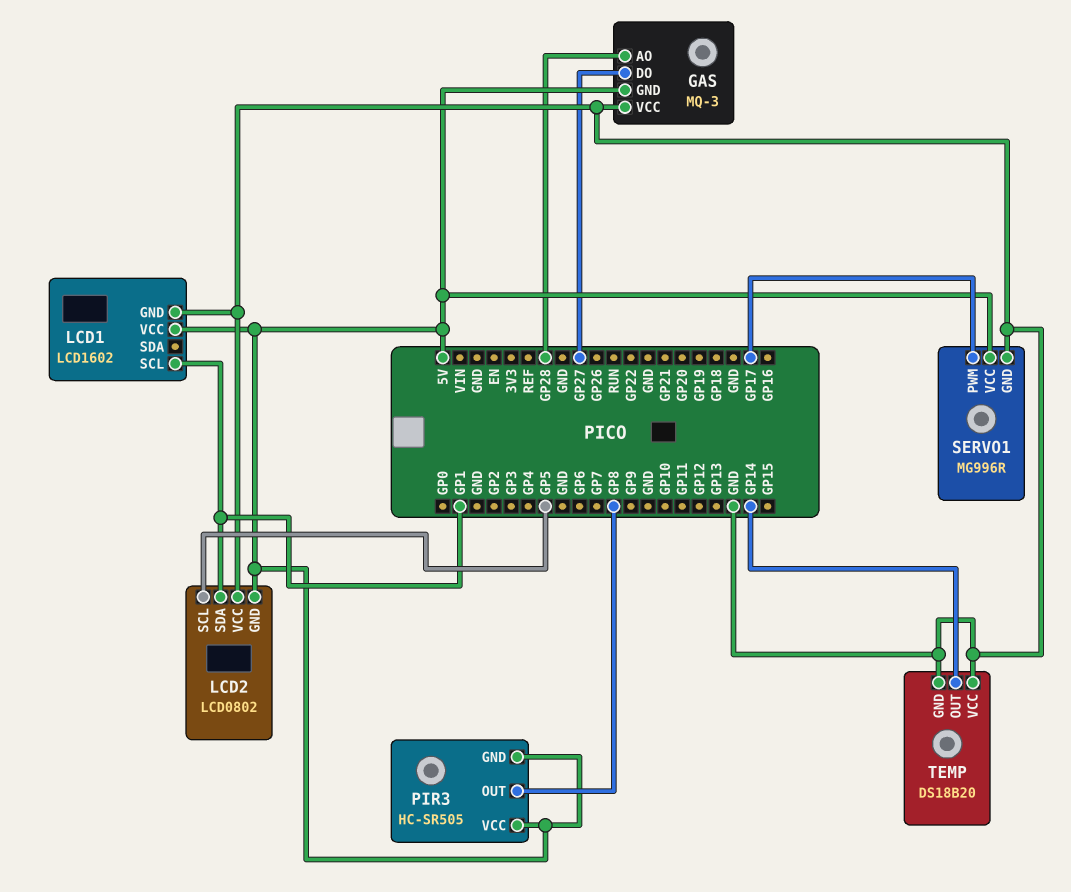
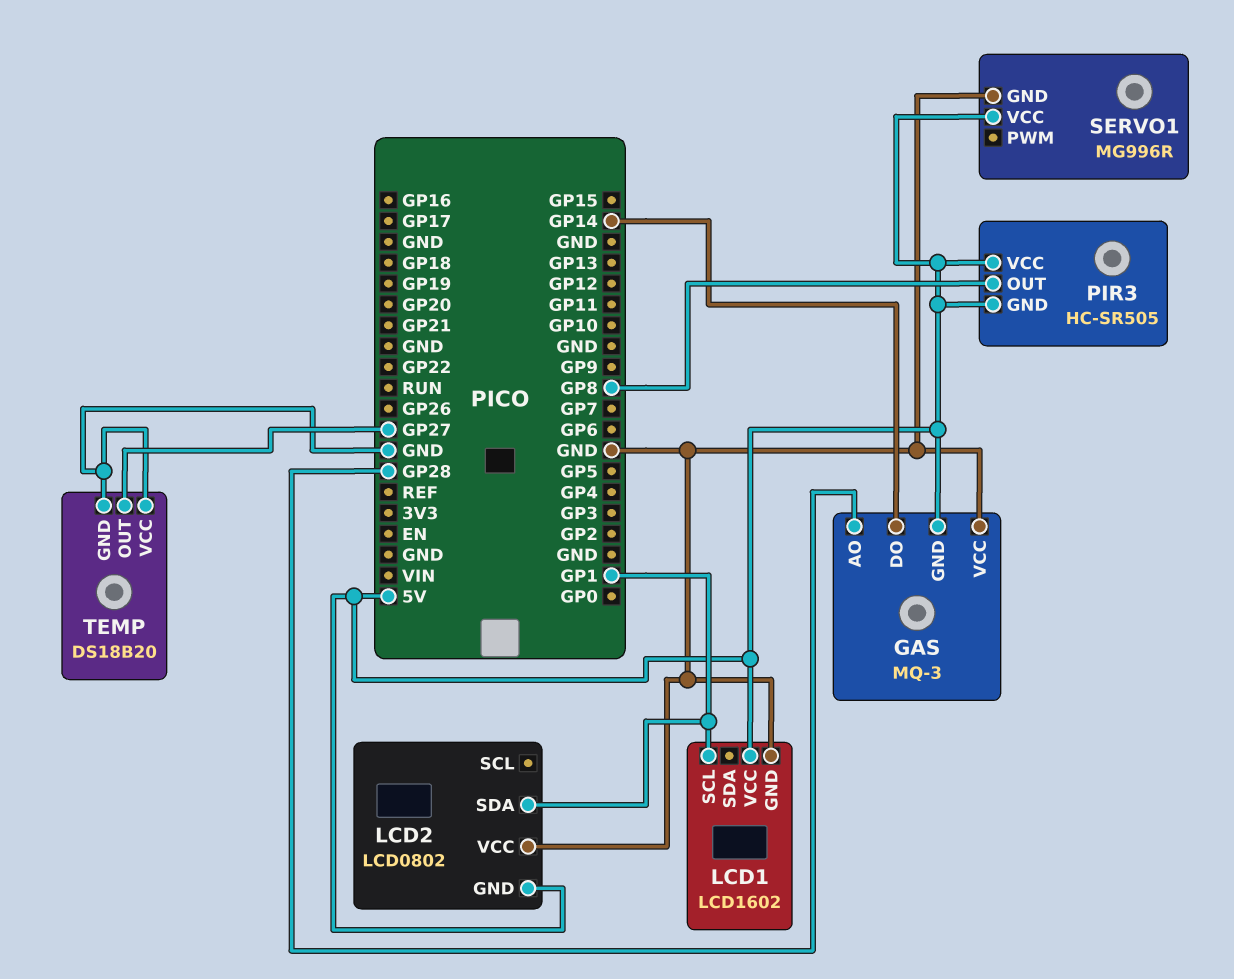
GAS pin DO: GP27 -> GP14
LCD2 pin SCL: GP5 -> none
SERVO1 pin PWM: GP17 -> none
TEMP pin OUT: GP14 -> GP27

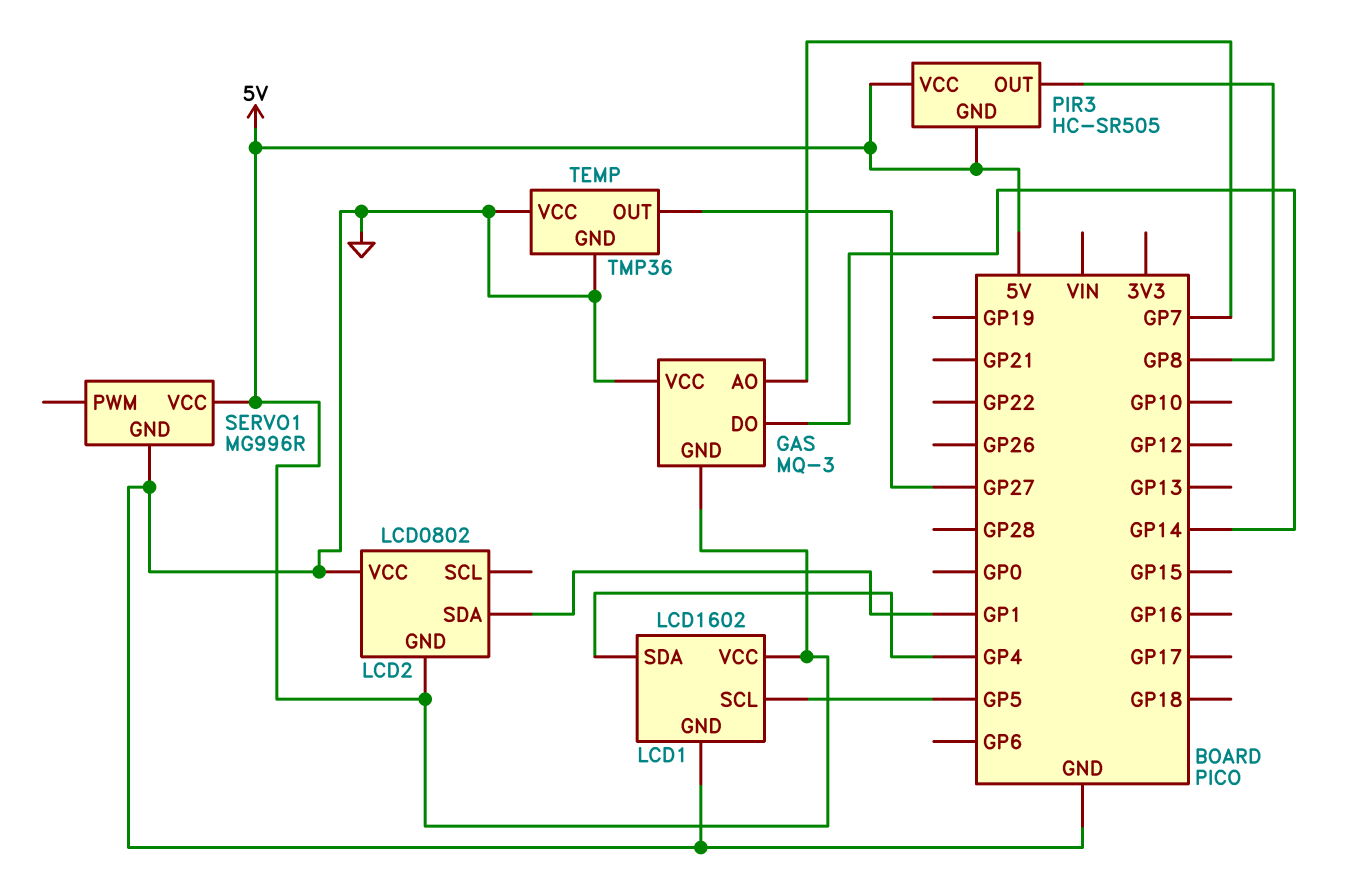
GAS pin AO: GP28 -> GP7
LCD1 pin SCL: GP1 -> GP5
LCD1 pin SDA: none -> GP4
TEMP: DS18B20 -> TMP36

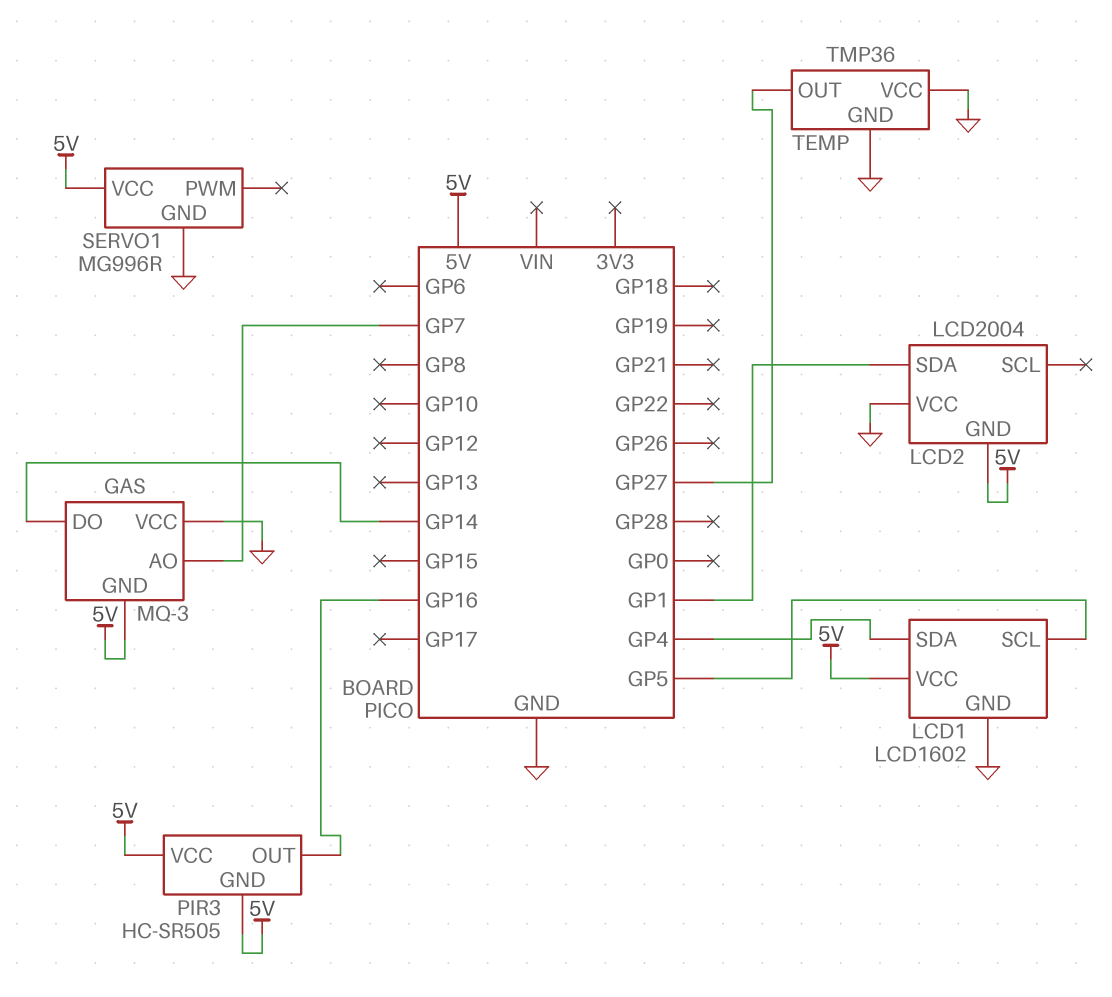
LCD2: LCD0802 -> LCD2004
PIR3 pin OUT: GP8 -> GP16

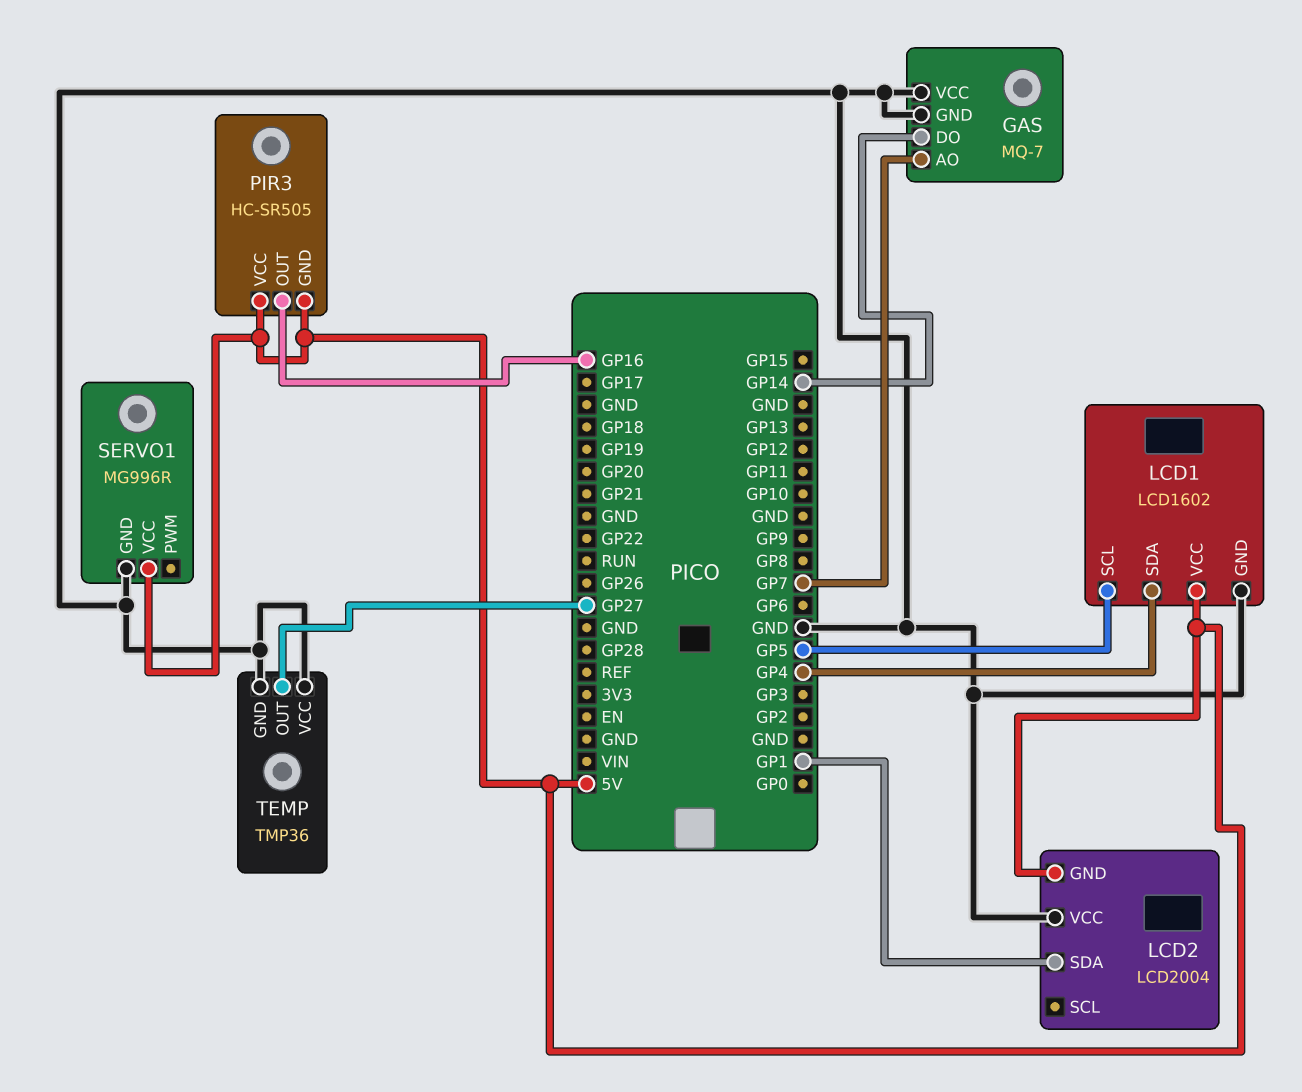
GAS: MQ-3 -> MQ-7
GAS pin GND: 5V -> GND

